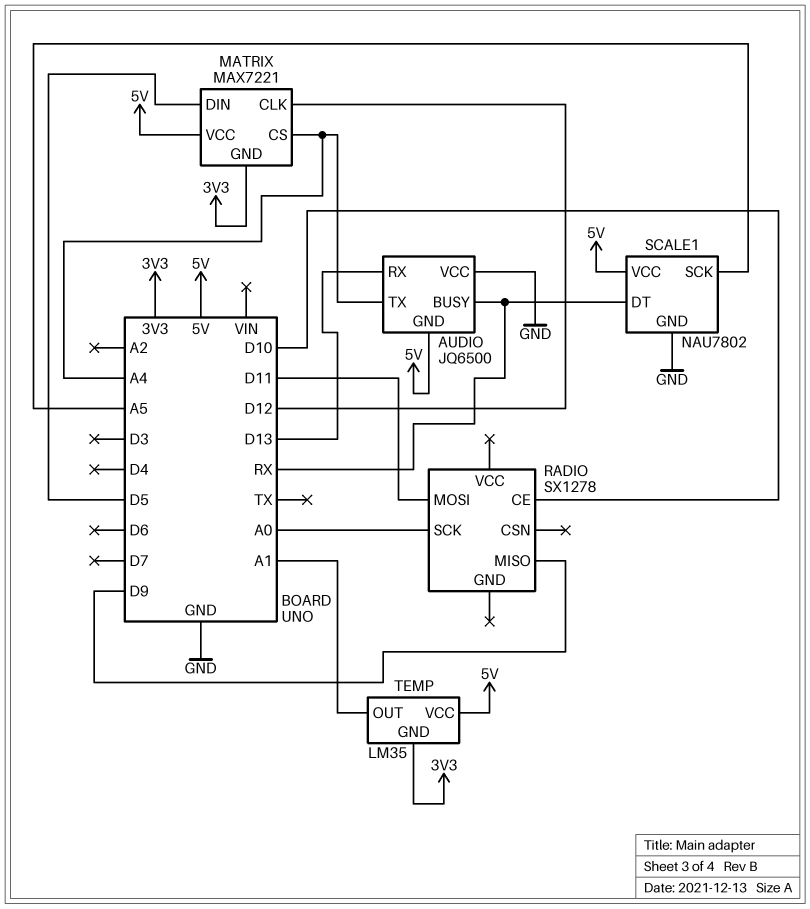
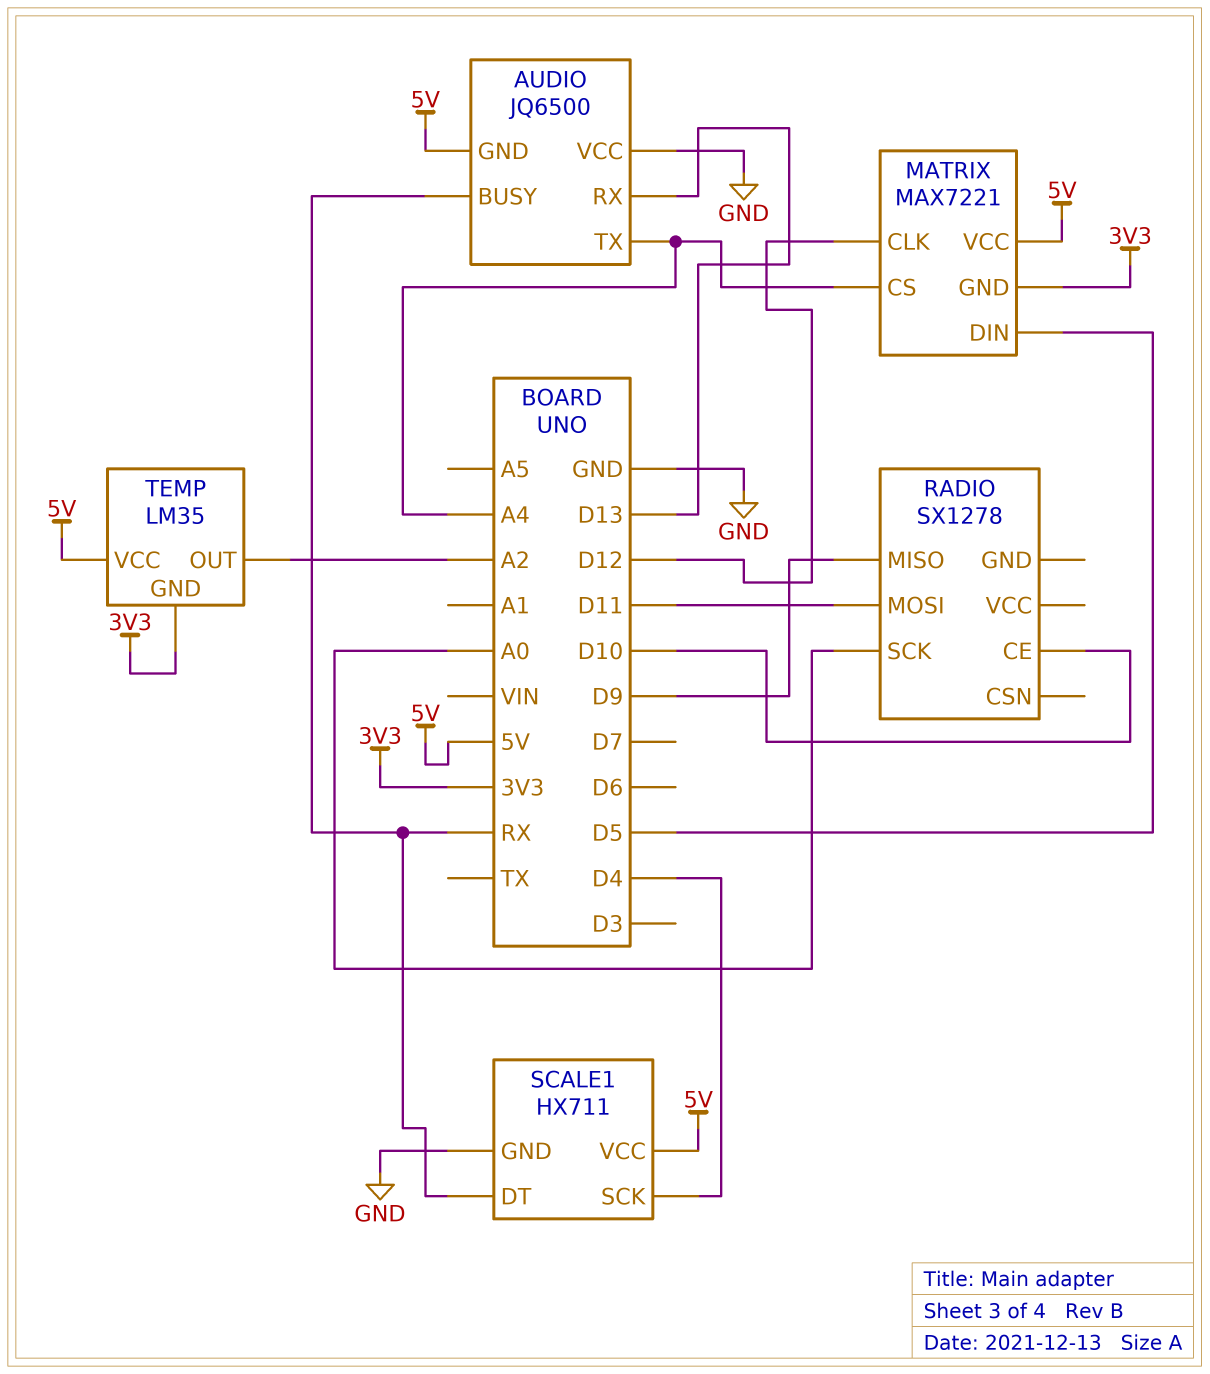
SCALE1: NAU7802 -> HX711
SCALE1 pin SCK: A5 -> D4
TEMP pin OUT: A1 -> A2

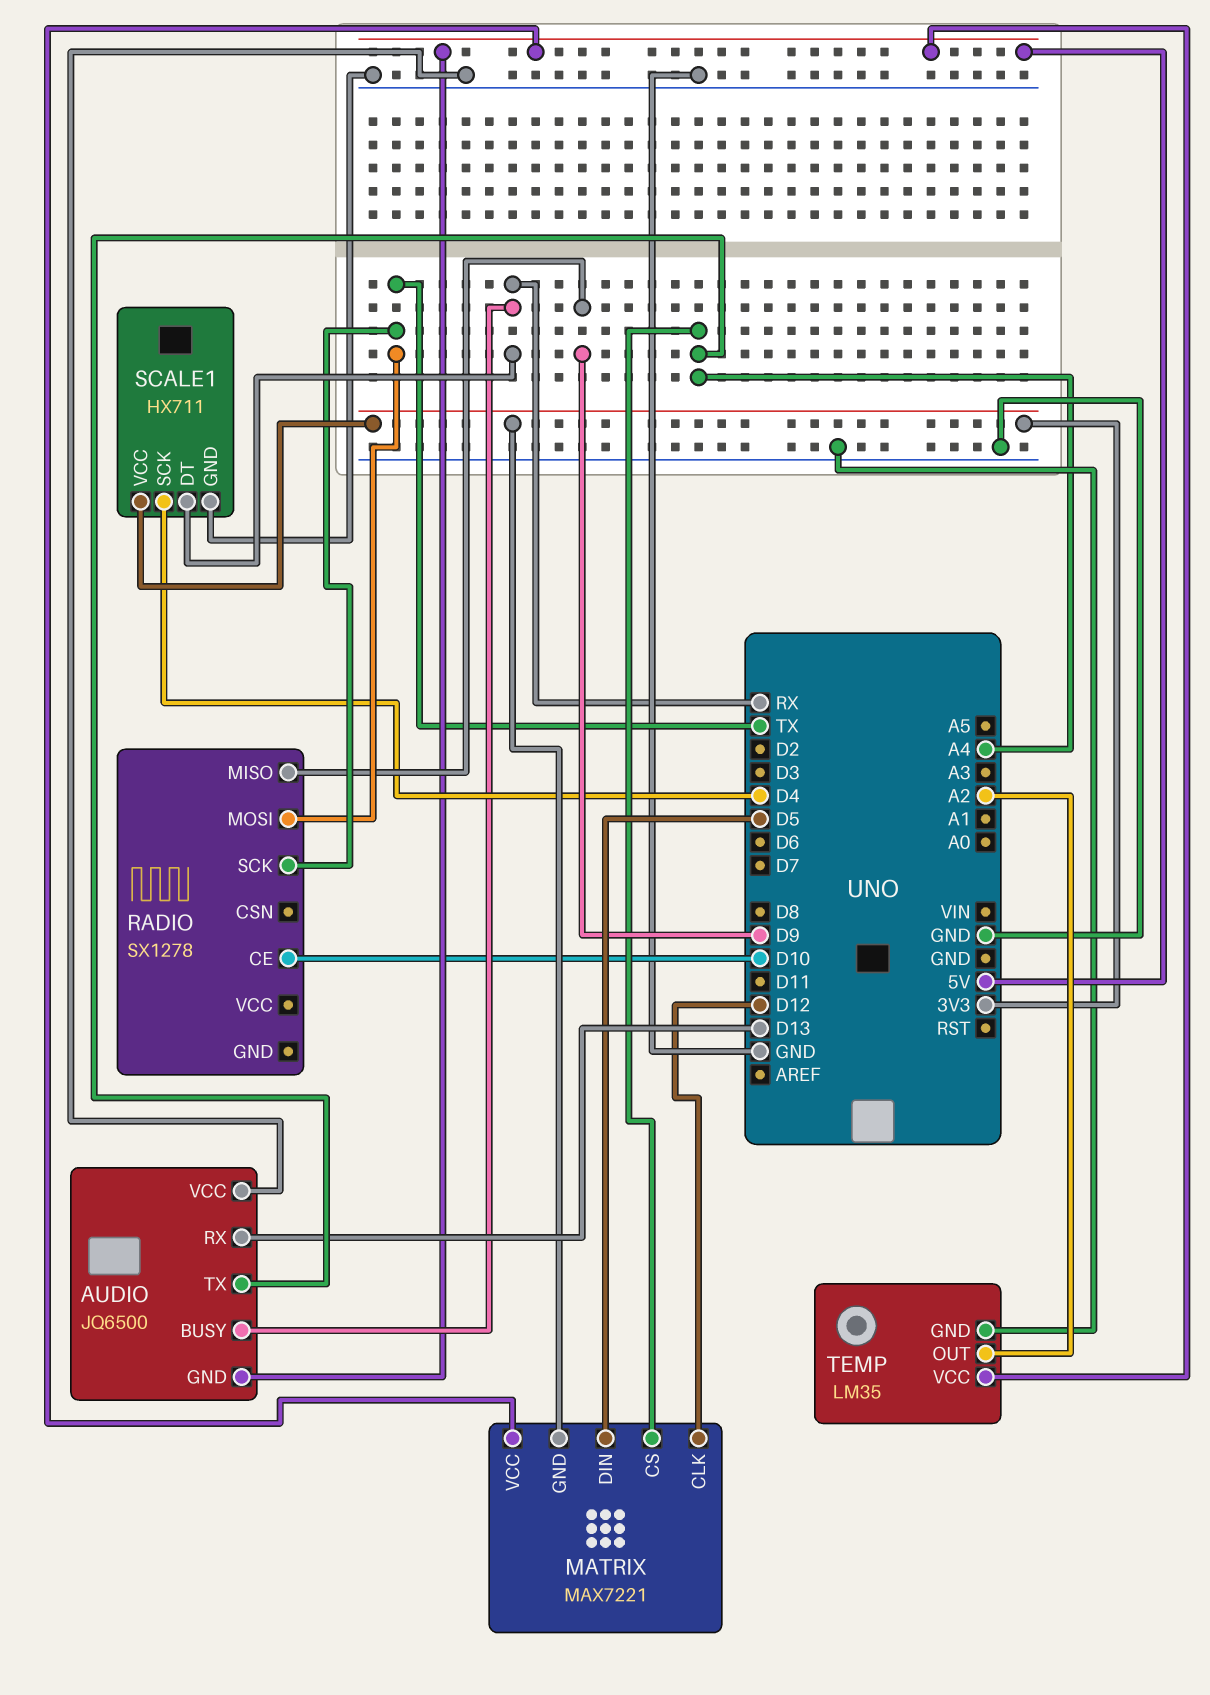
RADIO pin MOSI: D11 -> TX
RADIO pin SCK: A0 -> TX
SCALE1 pin VCC: 5V -> 3V3
TEMP pin GND: 3V3 -> GND

